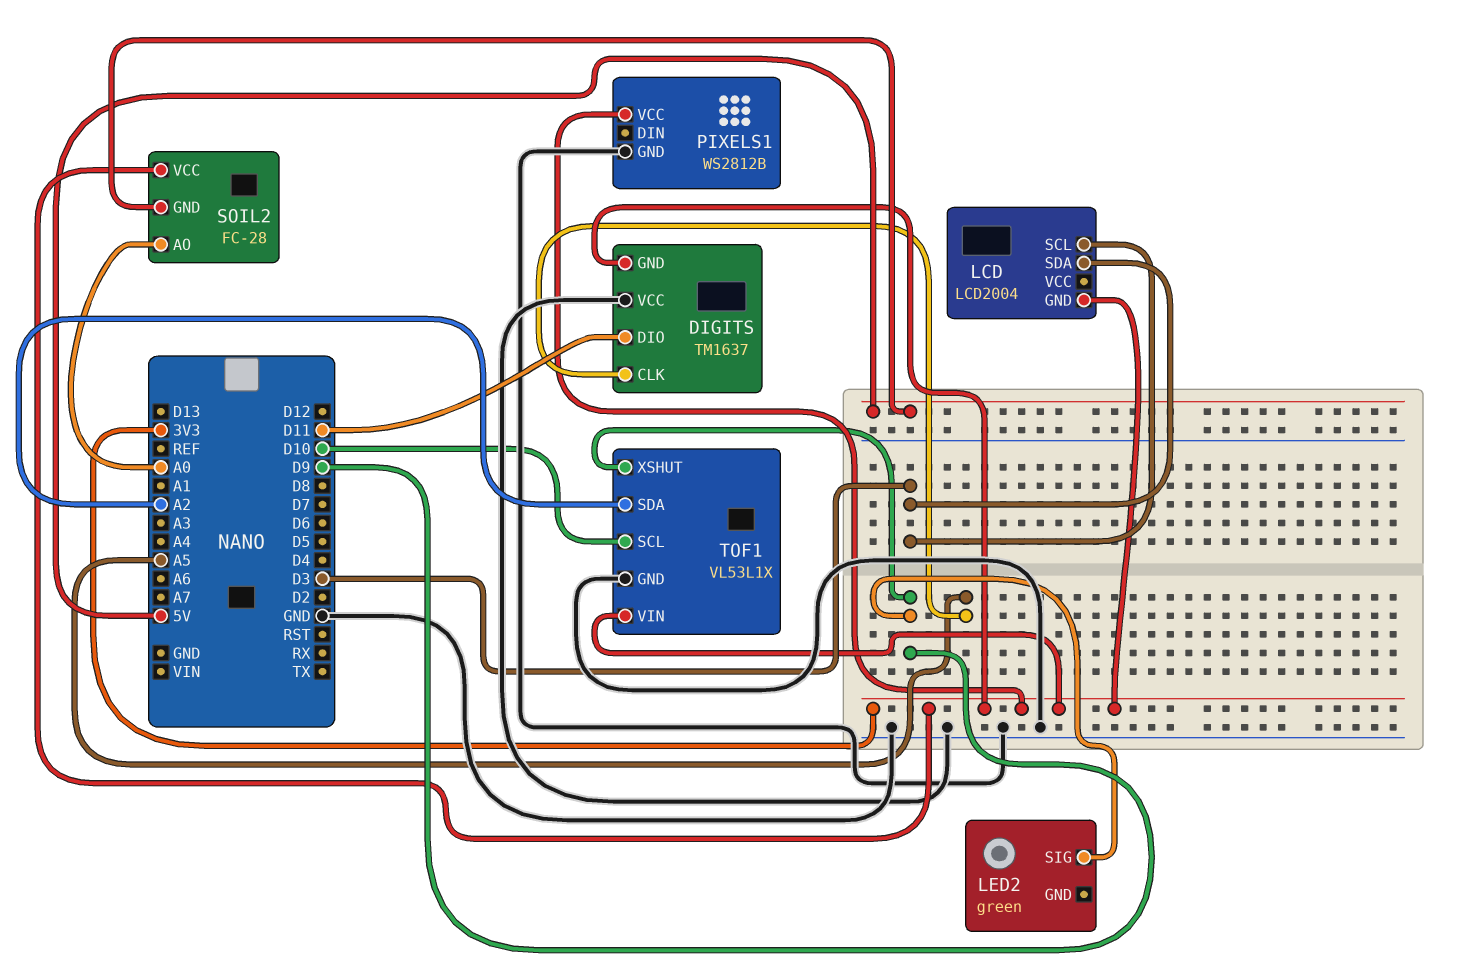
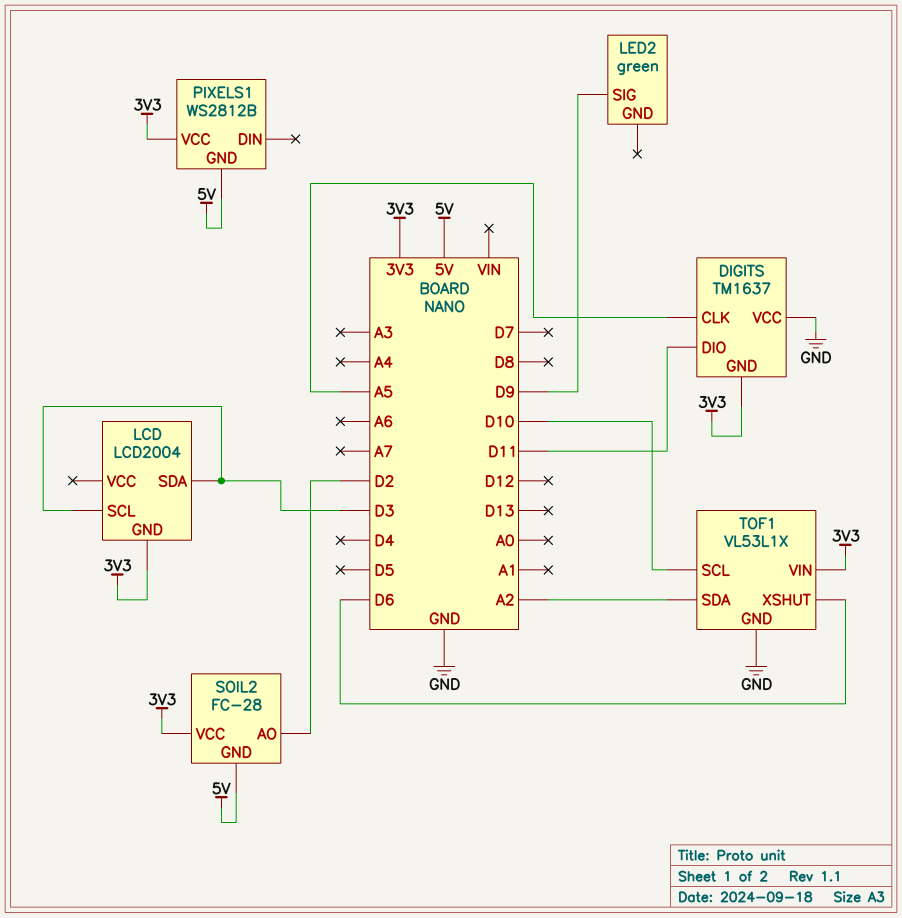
PIXELS1 pin GND: GND -> 5V
SOIL2 pin AO: A0 -> D2
TOF1 pin XSHUT: D9 -> D6

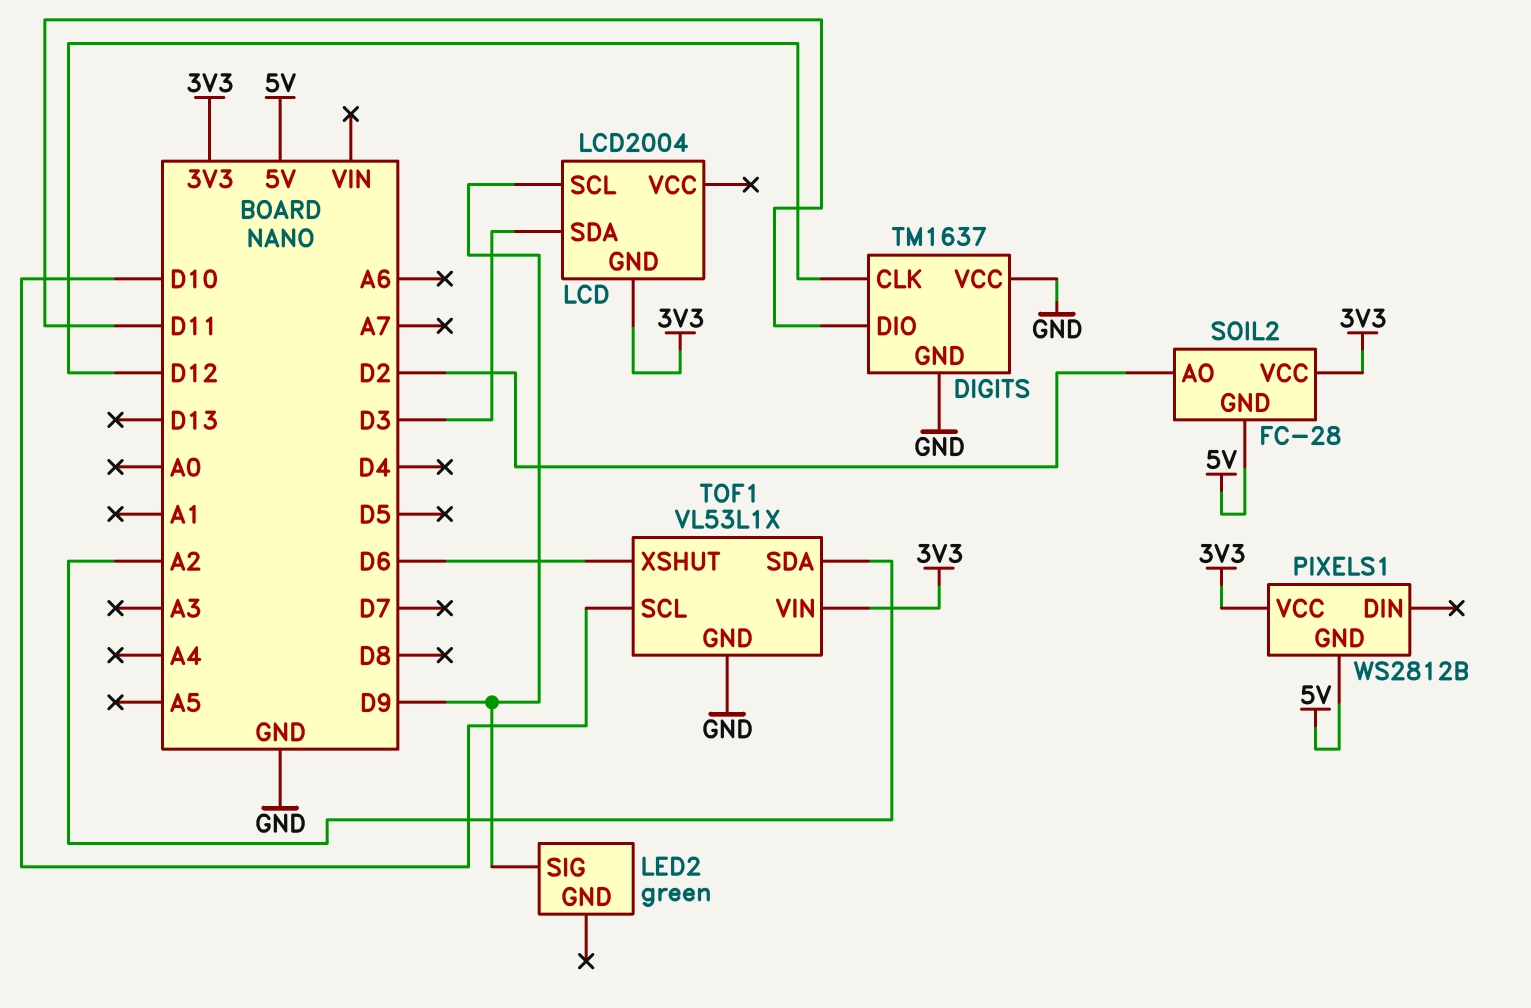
DIGITS pin CLK: A5 -> D12
DIGITS pin GND: 3V3 -> GND
LCD pin SCL: D3 -> D9

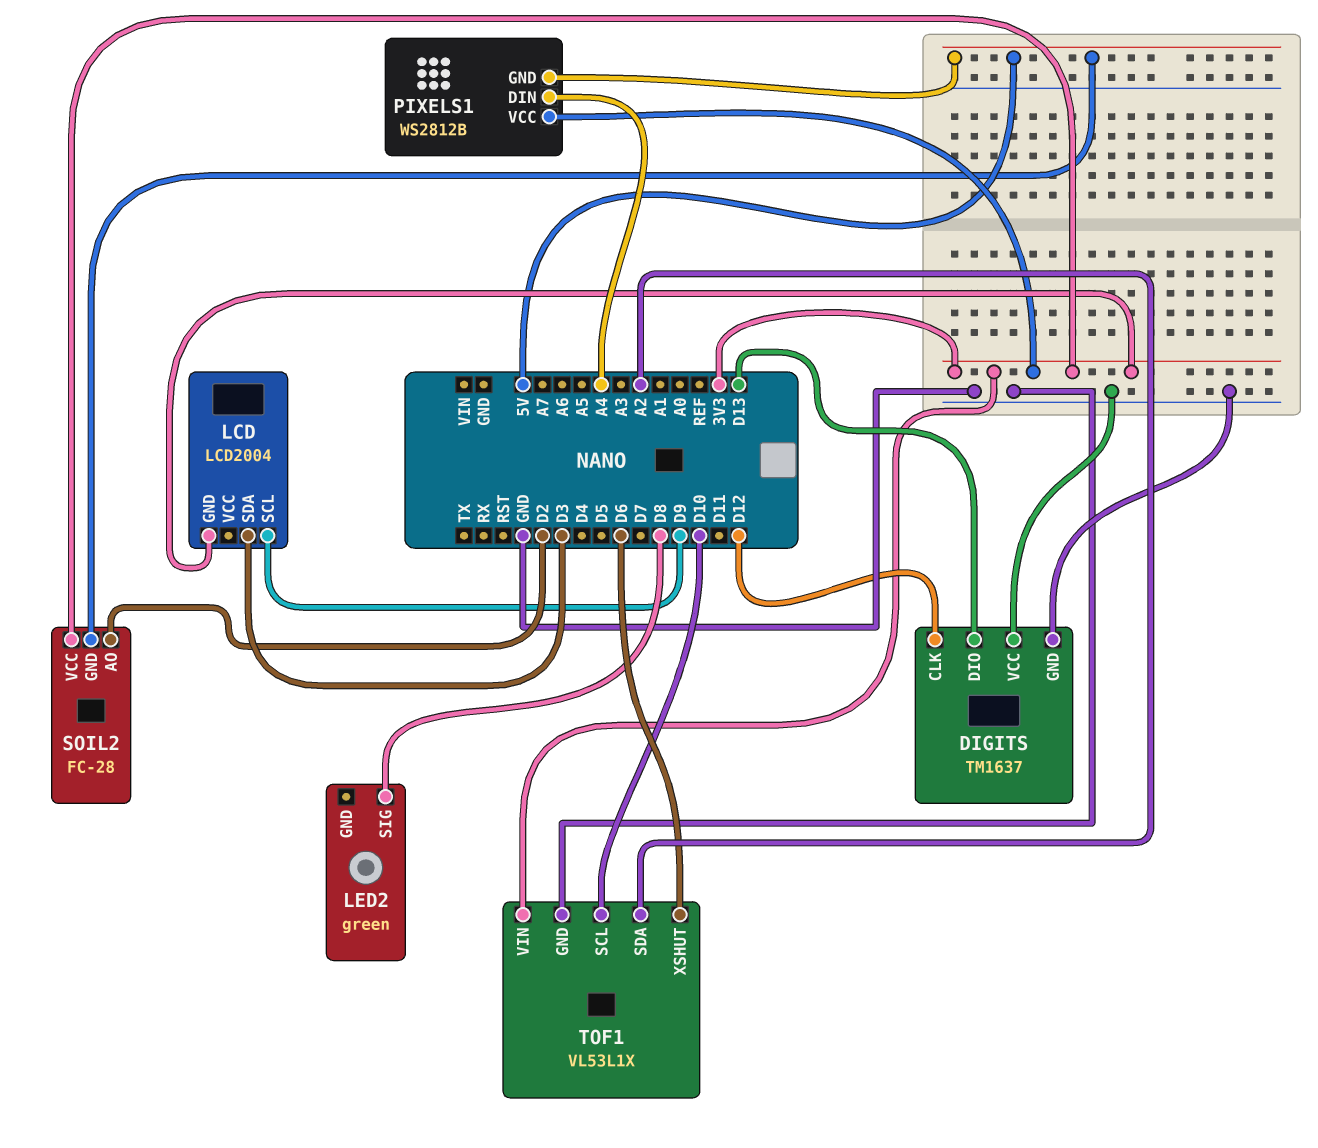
DIGITS pin DIO: D11 -> D13
LED2 pin SIG: D9 -> D8
PIXELS1 pin DIN: none -> A4

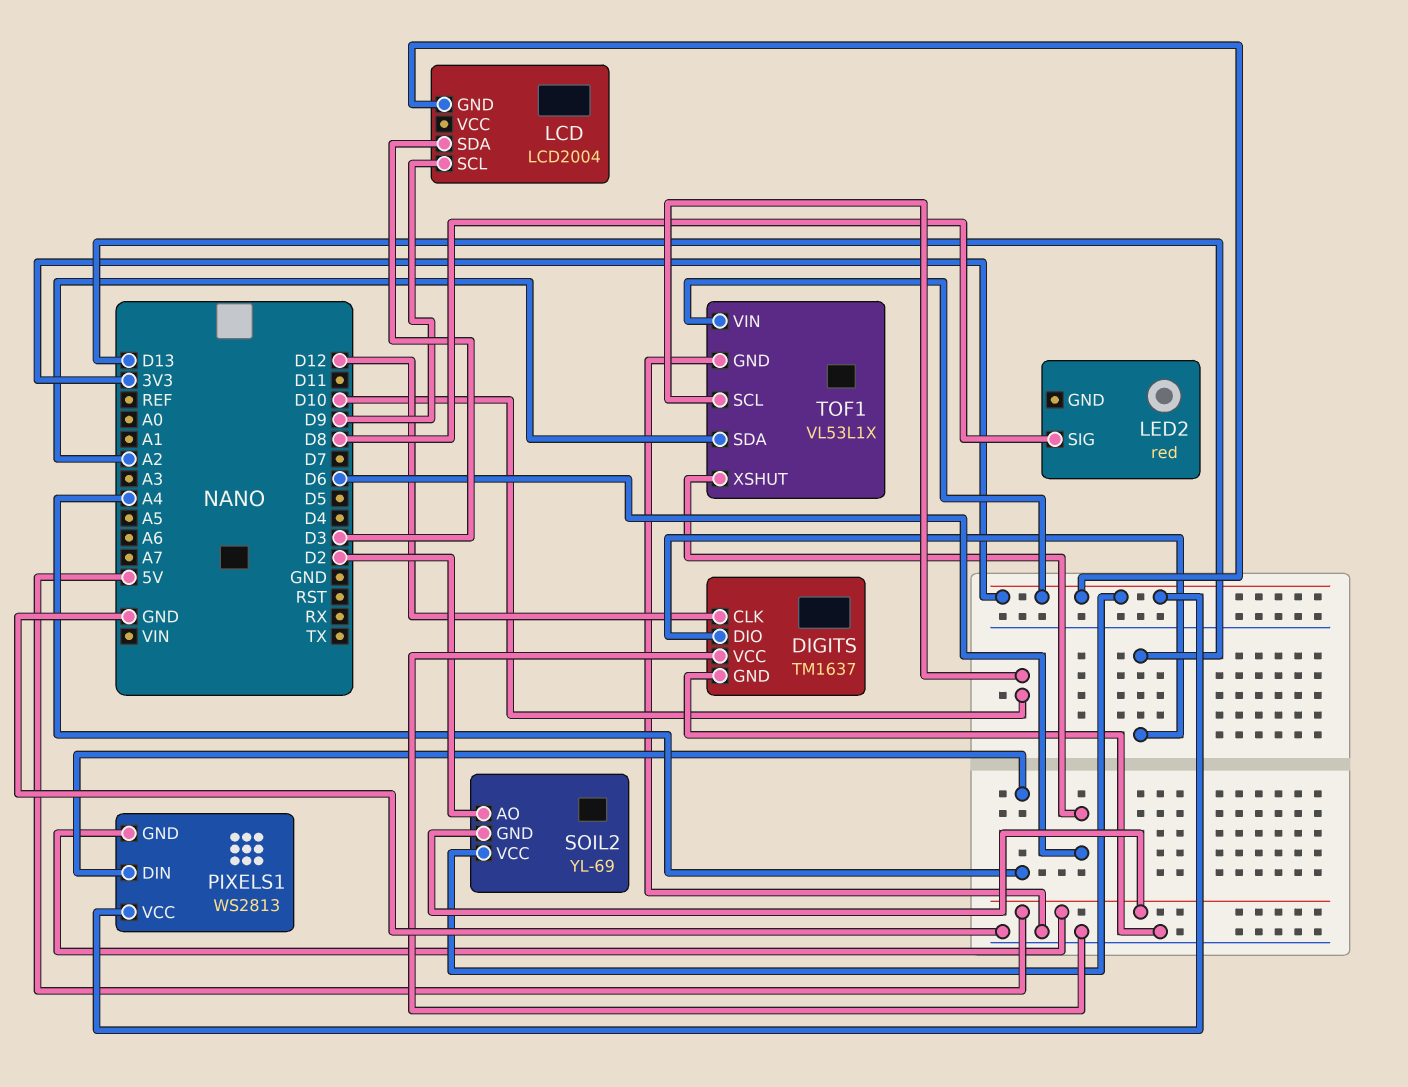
LED2: green -> red
PIXELS1: WS2812B -> WS2813
SOIL2: FC-28 -> YL-69

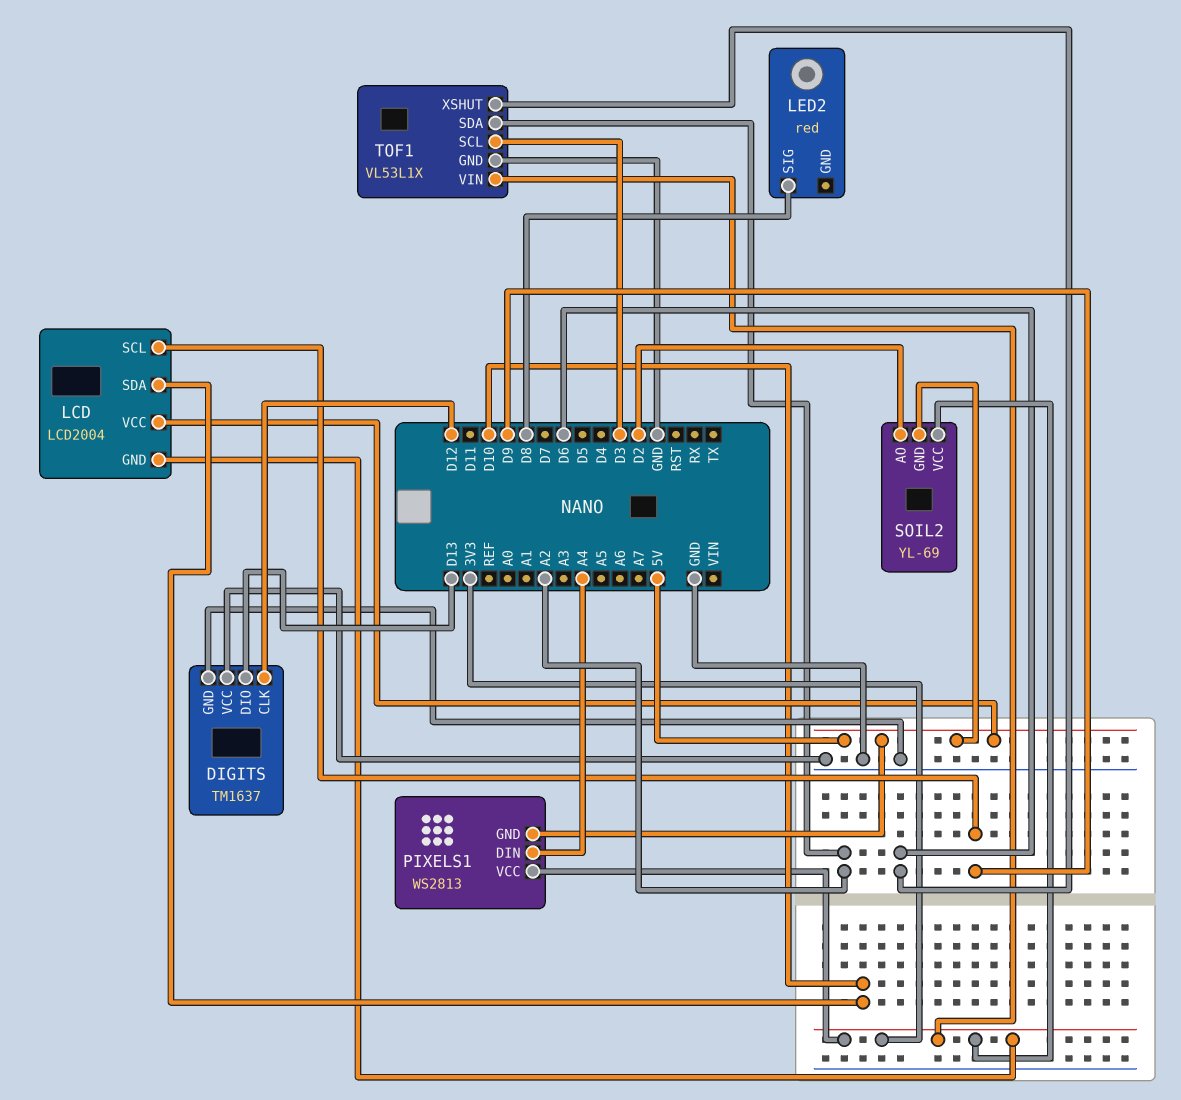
LCD pin SDA: D3 -> D10
LCD pin VCC: none -> 5V
TOF1 pin SCL: D10 -> D3

